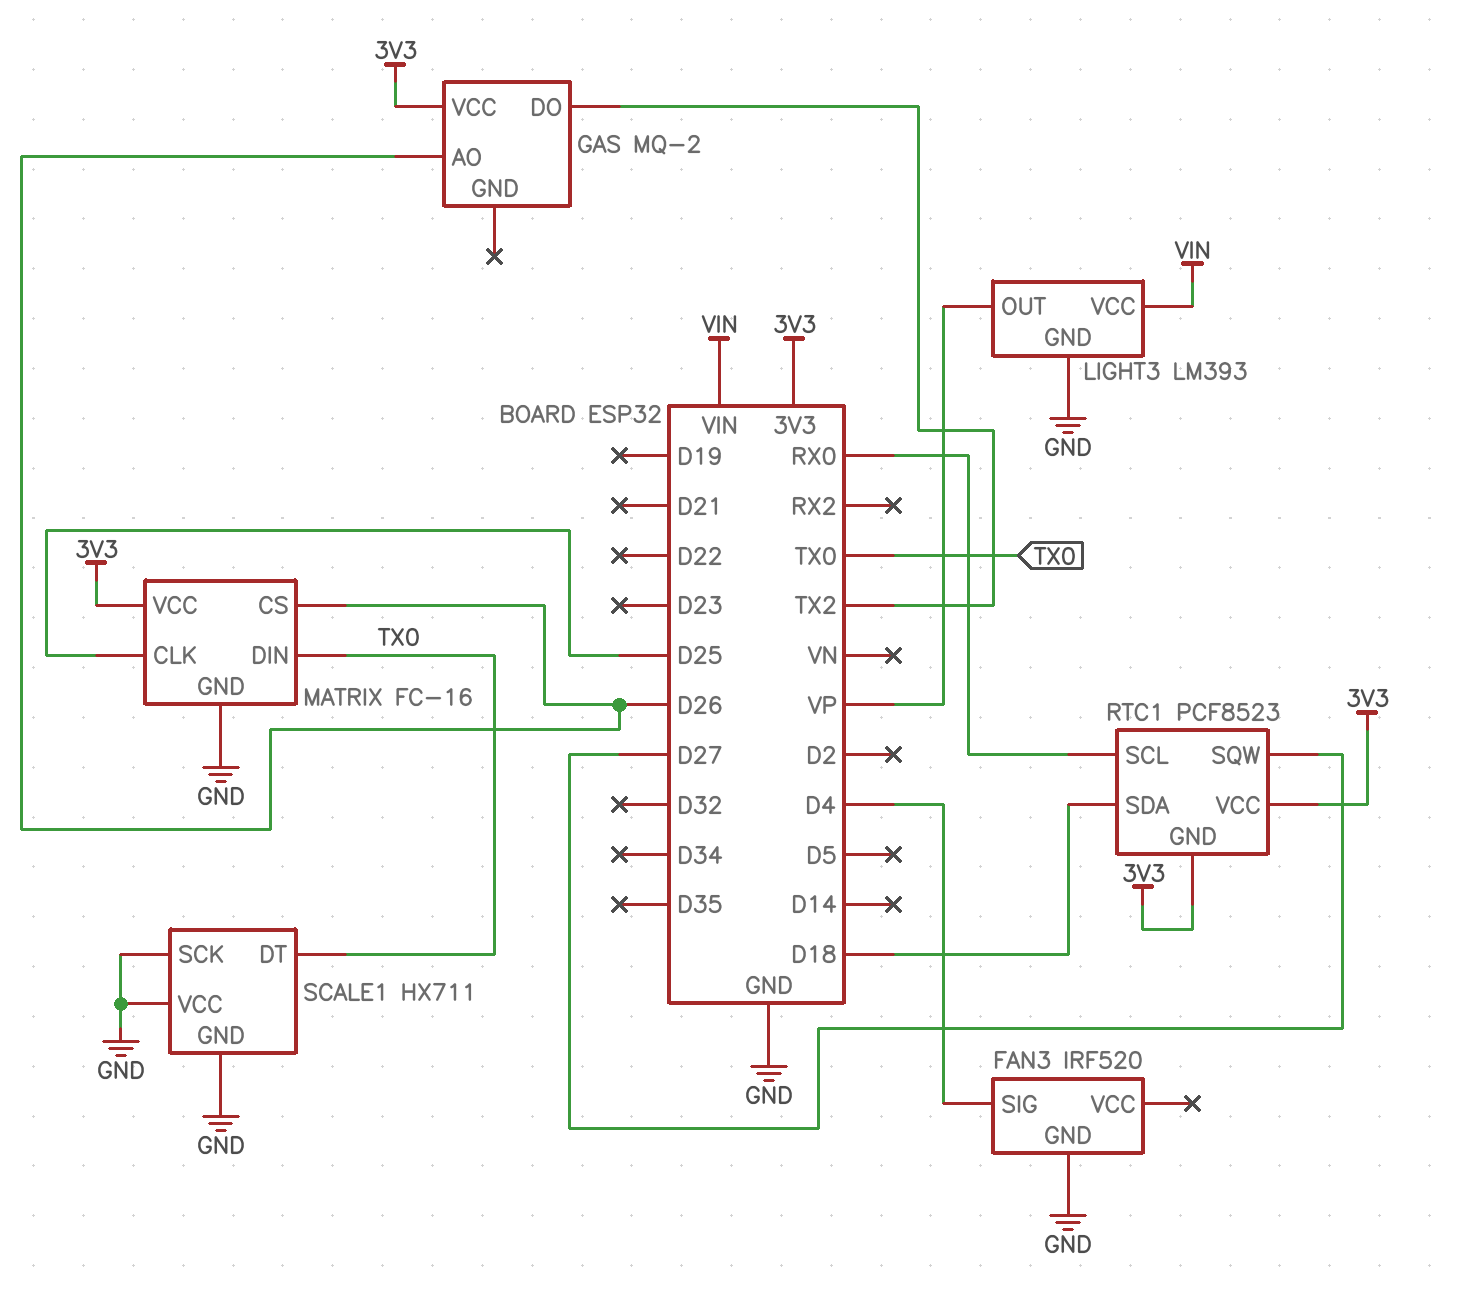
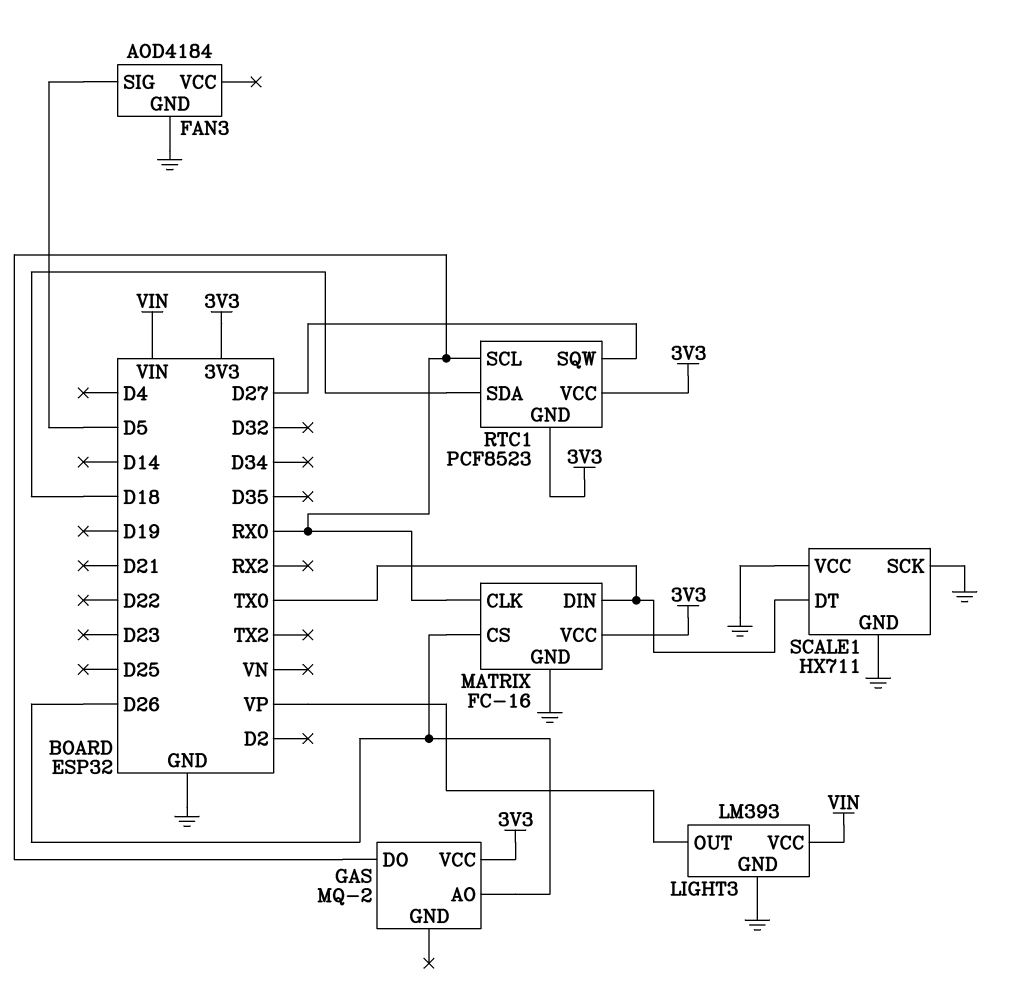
FAN3: IRF520 -> AOD4184
FAN3 pin SIG: D4 -> D5
GAS pin DO: TX2 -> RX0
MATRIX pin CLK: D25 -> RX0

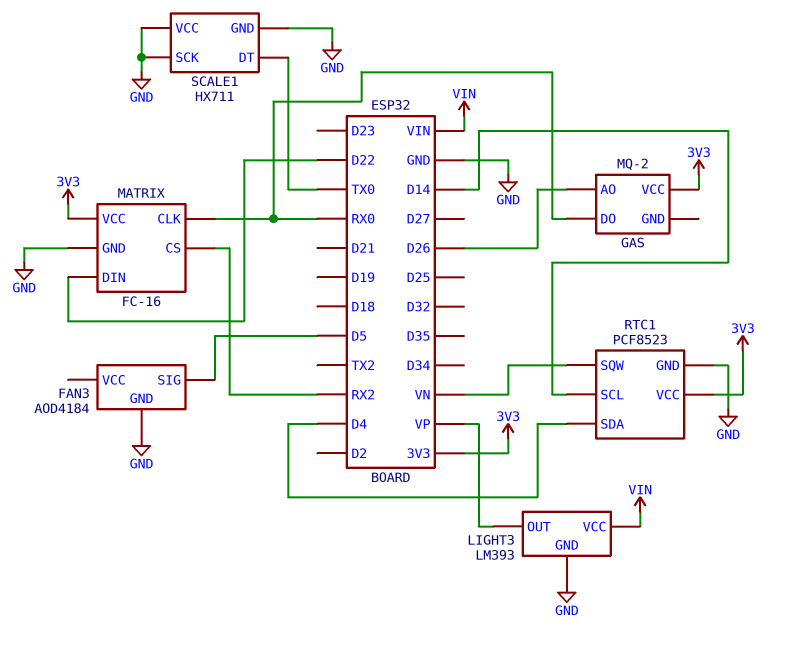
MATRIX pin CS: D26 -> RX2
MATRIX pin DIN: TX0 -> D22
RTC1 pin GND: 3V3 -> GND
RTC1 pin SCL: RX0 -> D14
RTC1 pin SDA: D18 -> D4
RTC1 pin SQW: D27 -> VN

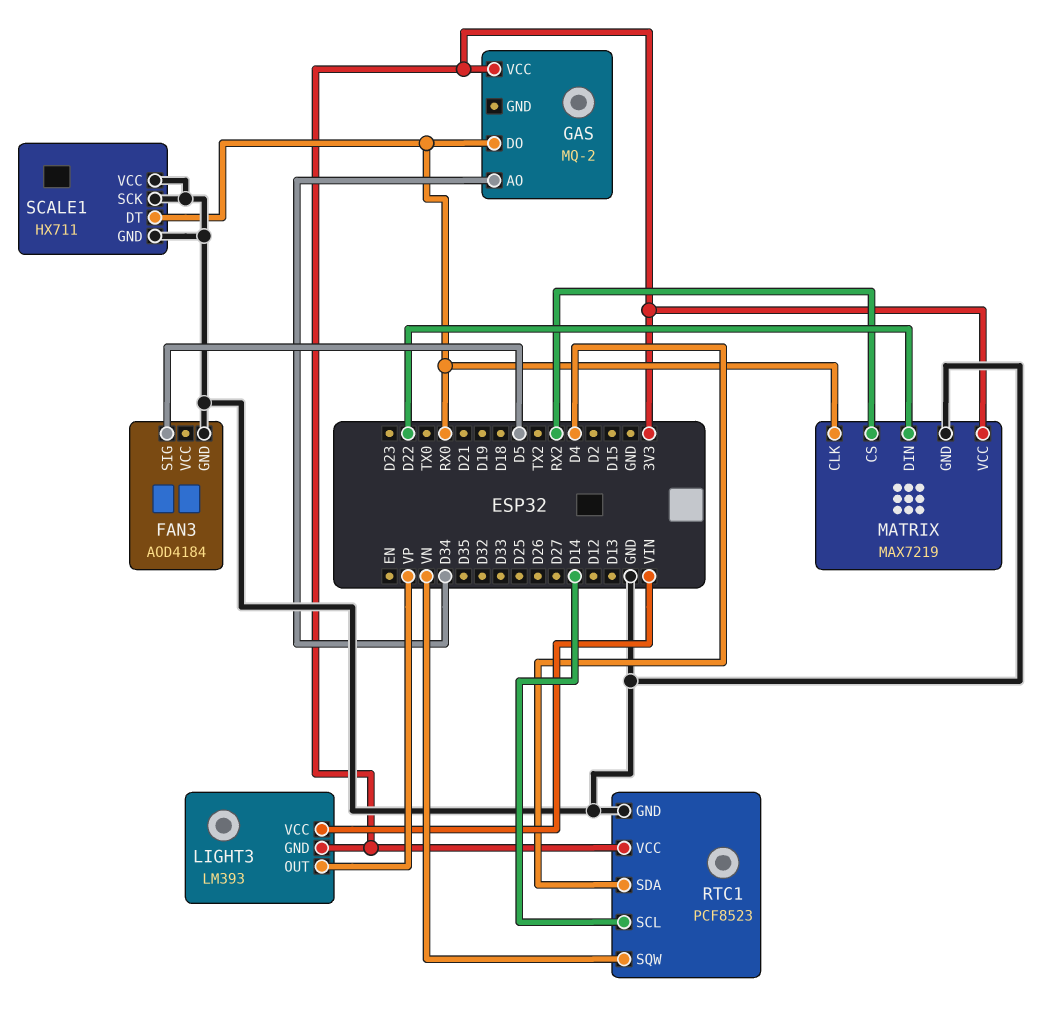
GAS pin AO: D26 -> D34
LIGHT3 pin GND: GND -> 3V3
MATRIX: FC-16 -> MAX7219
SCALE1 pin DT: TX0 -> RX0

